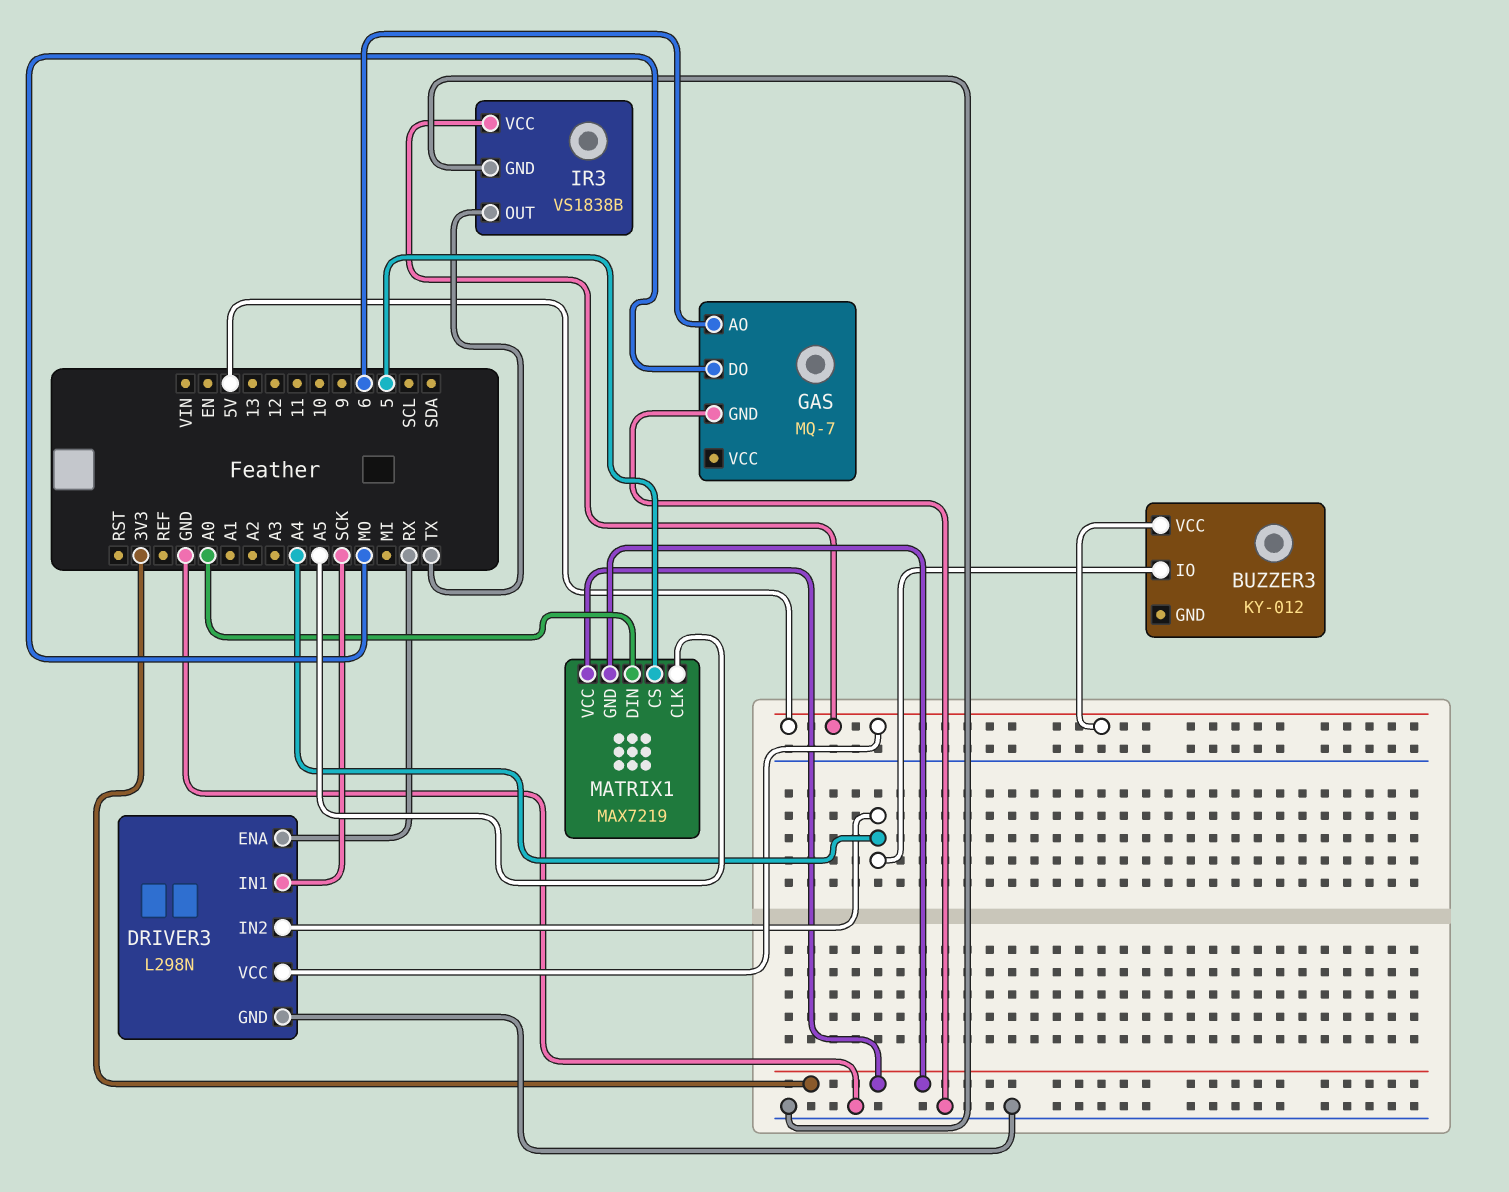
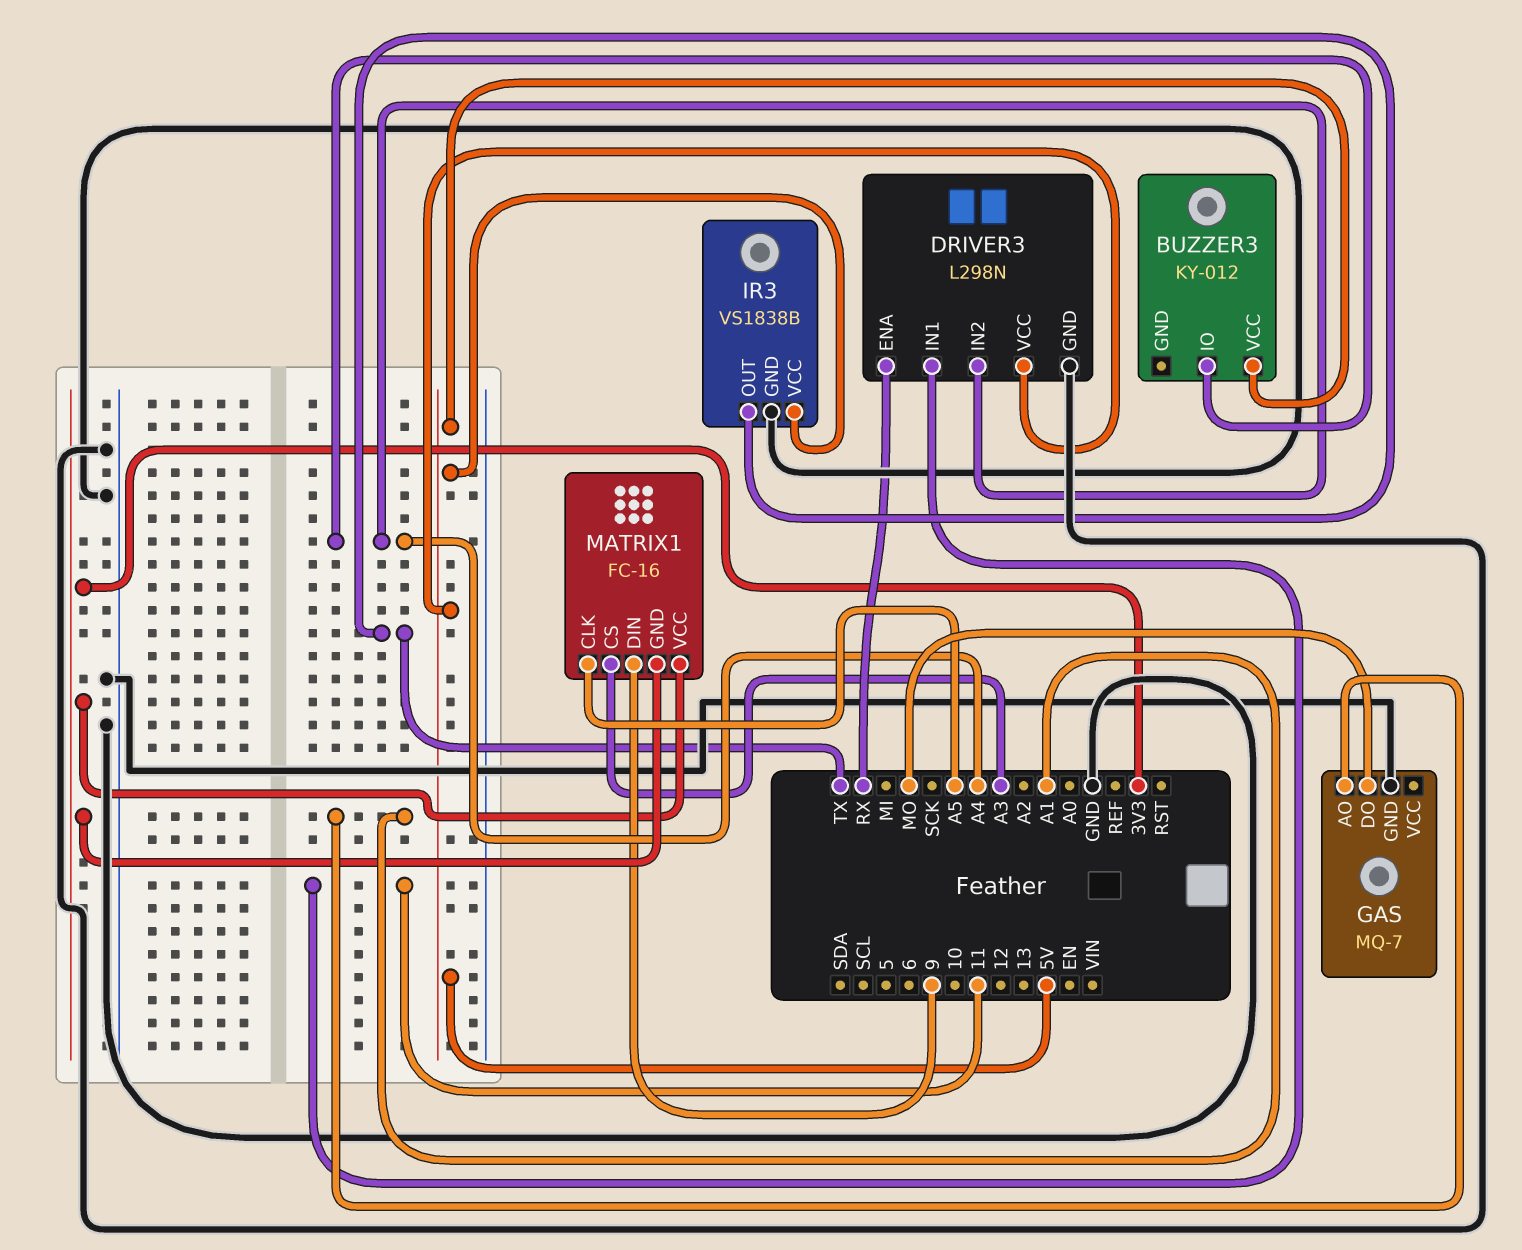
DRIVER3 pin IN1: SCK -> 11
GAS pin AO: 6 -> A1
MATRIX1: MAX7219 -> FC-16
MATRIX1 pin CS: 5 -> A3
MATRIX1 pin DIN: A0 -> 9

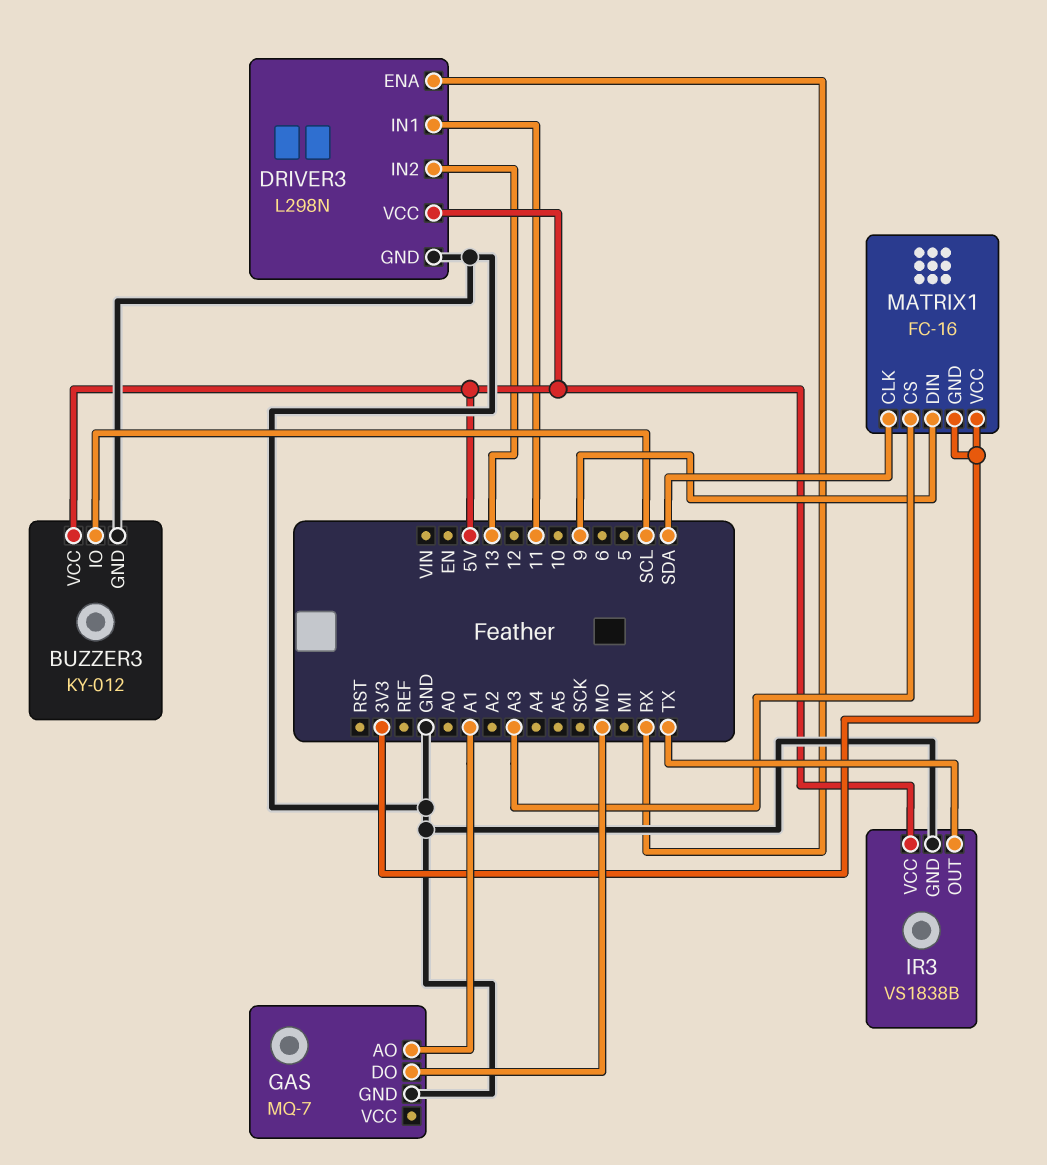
BUZZER3 pin GND: none -> GND
BUZZER3 pin IO: A4 -> SCL
DRIVER3 pin IN2: A4 -> 13
MATRIX1 pin CLK: A5 -> SDA

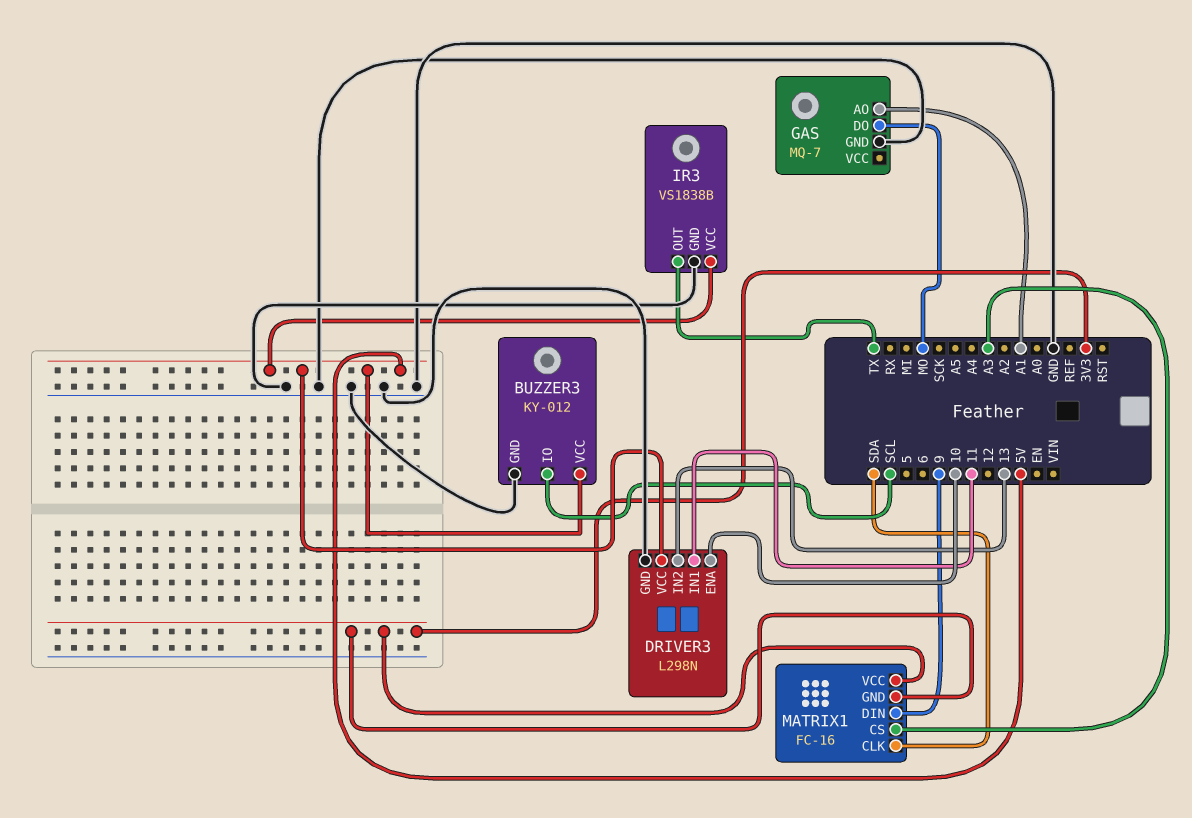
DRIVER3 pin ENA: RX -> 10

